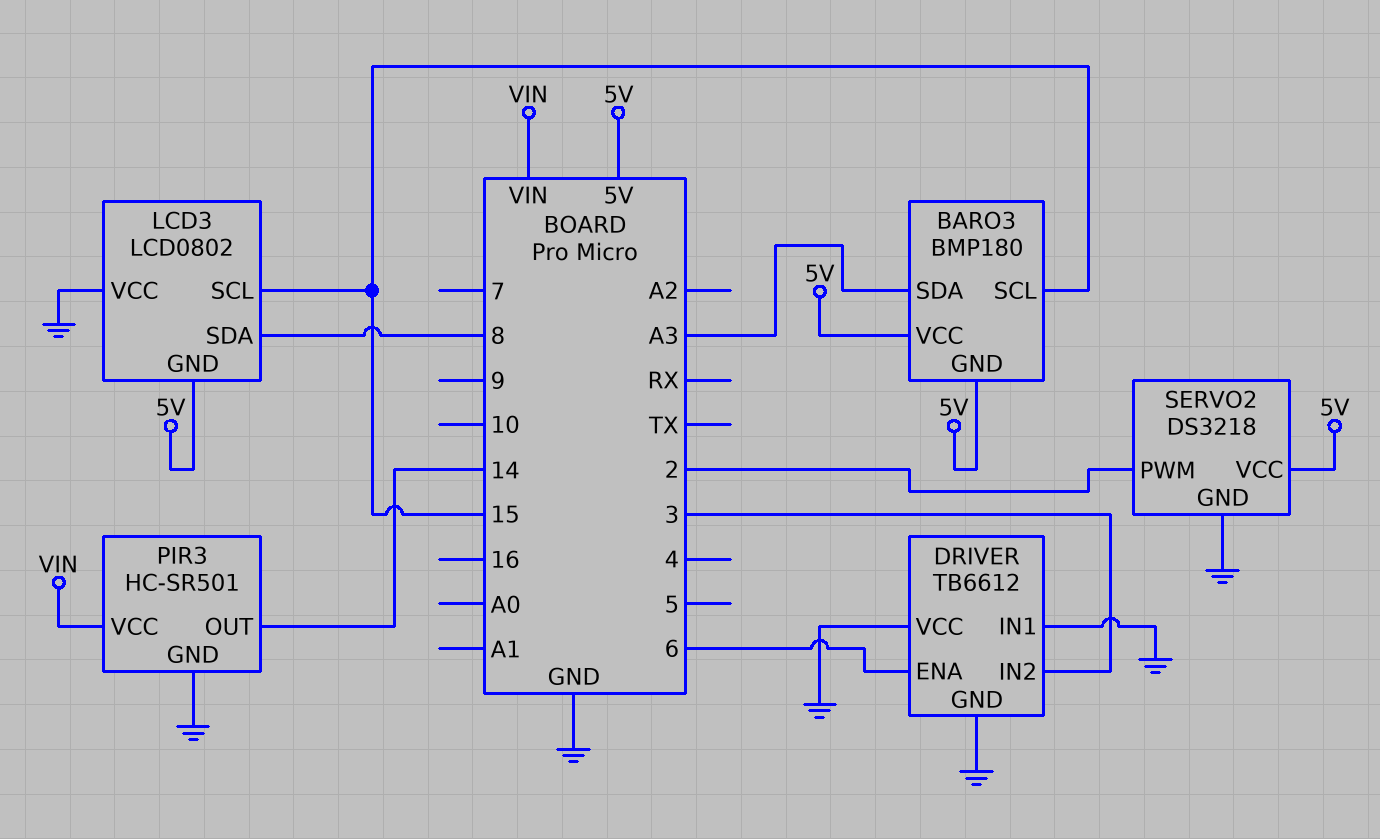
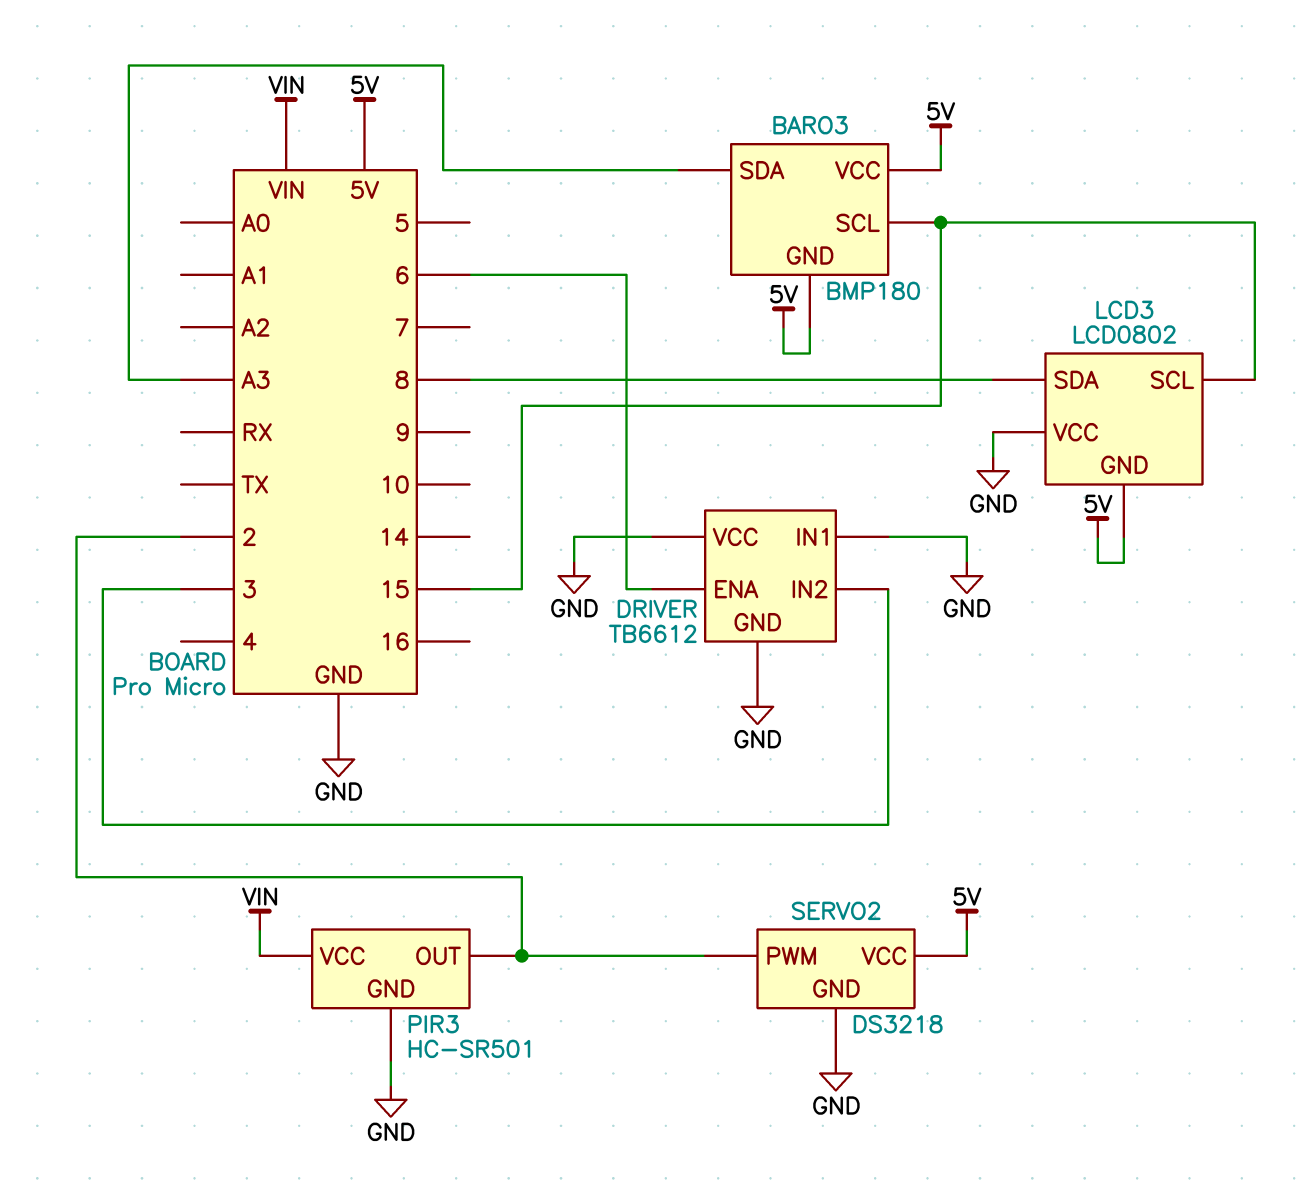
PIR3 pin OUT: 14 -> 2

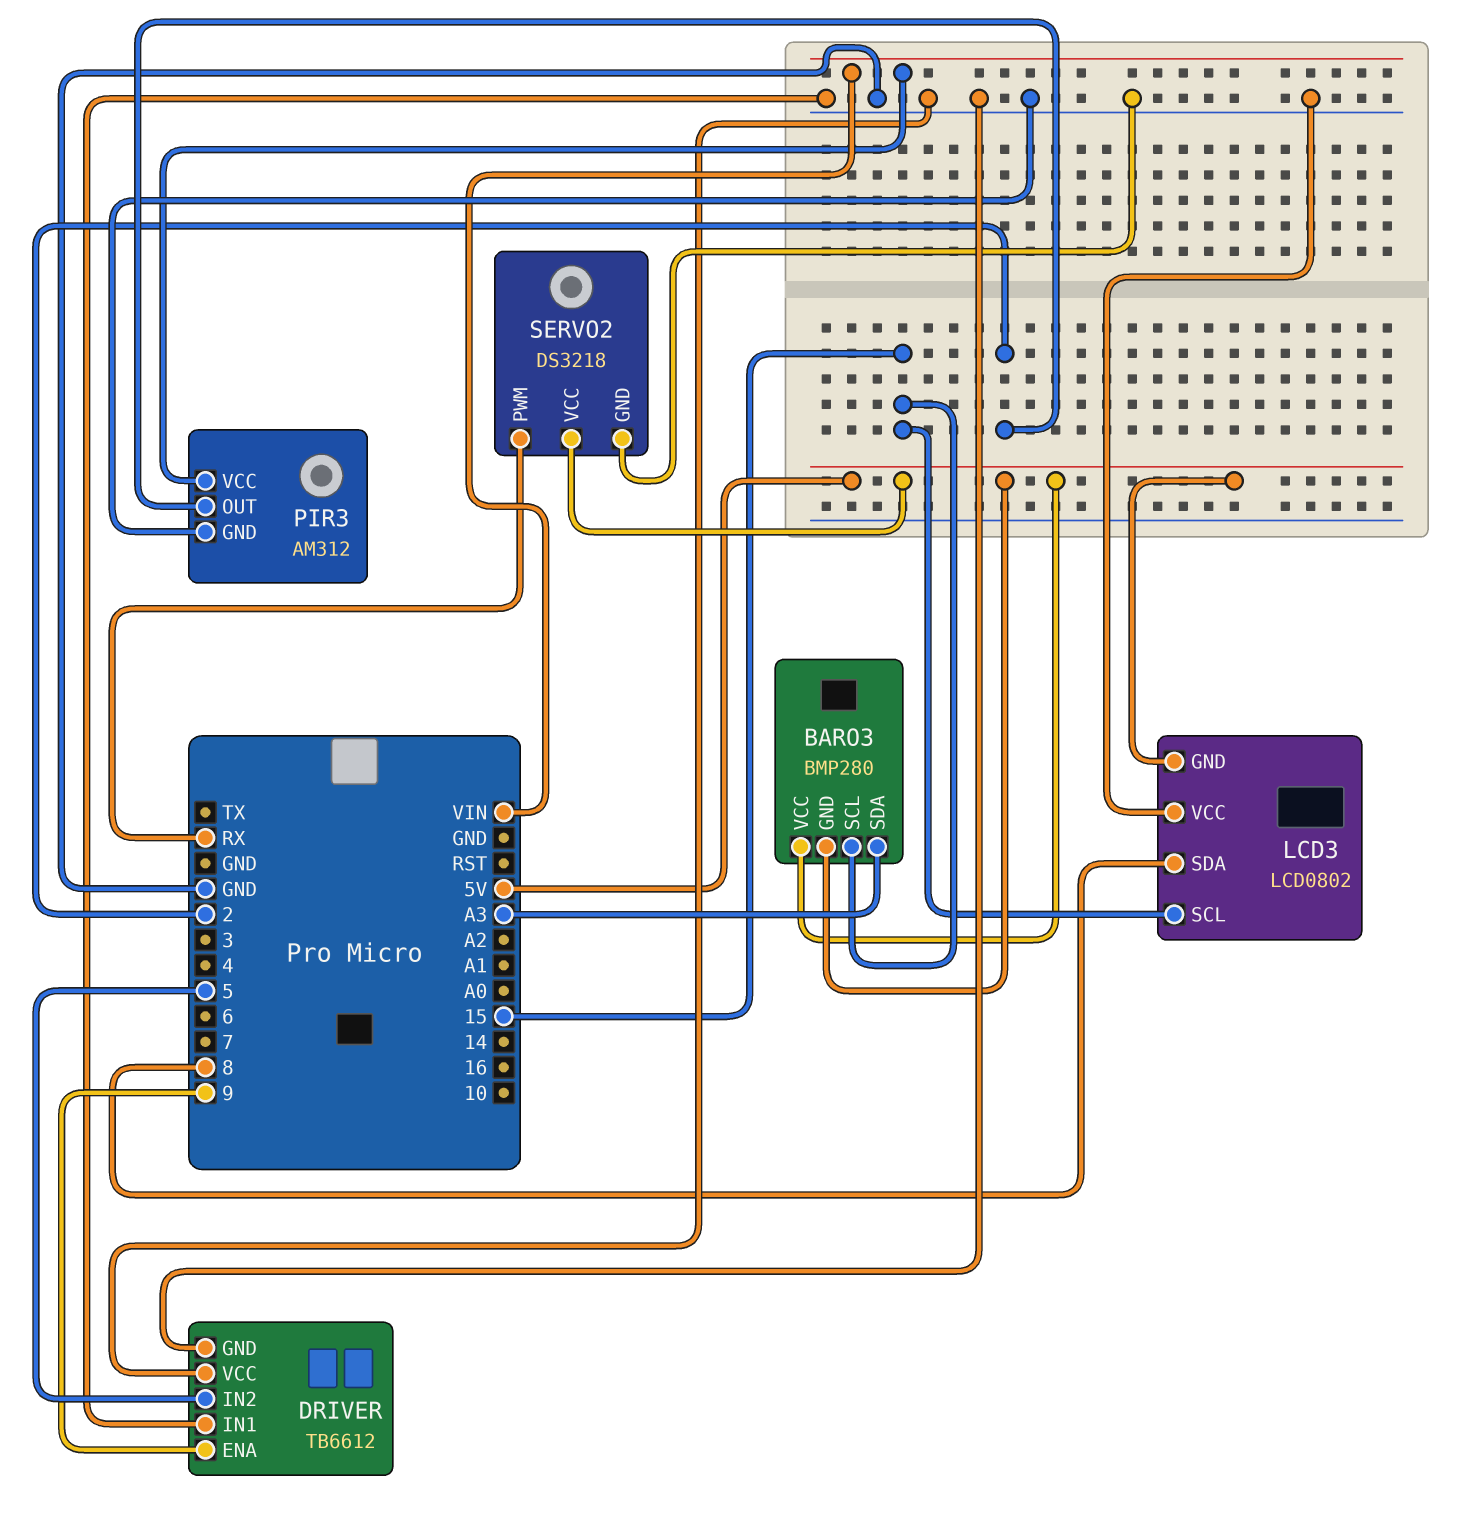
BARO3: BMP180 -> BMP280
DRIVER pin ENA: 6 -> 9
DRIVER pin IN2: 3 -> 5
PIR3: HC-SR501 -> AM312
SERVO2 pin PWM: 2 -> RX

